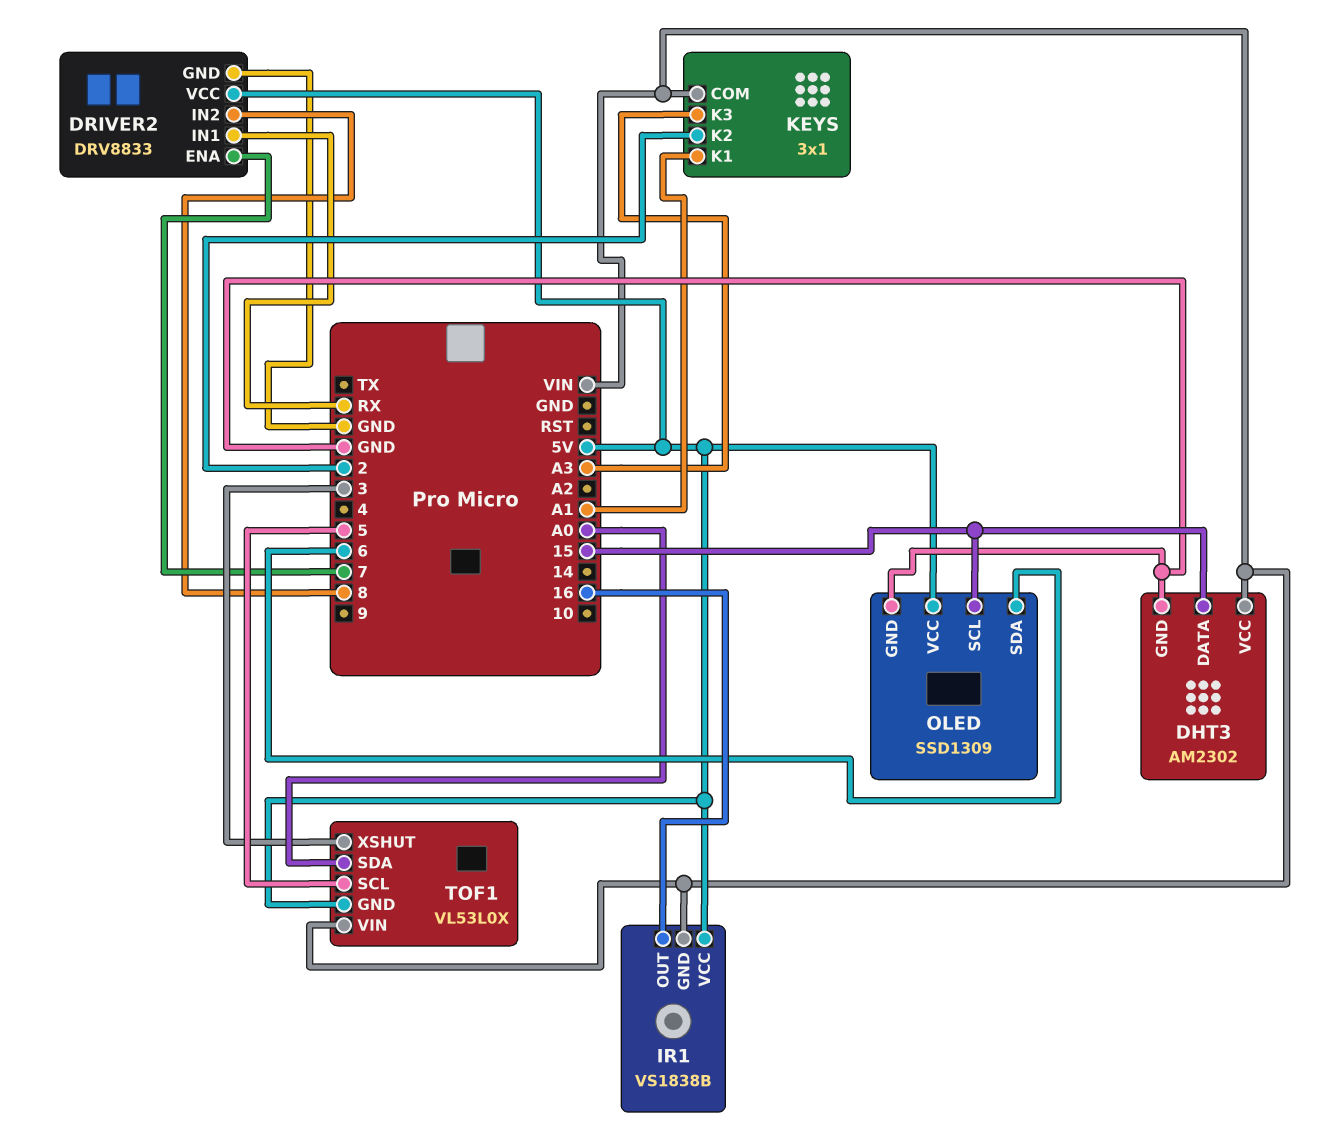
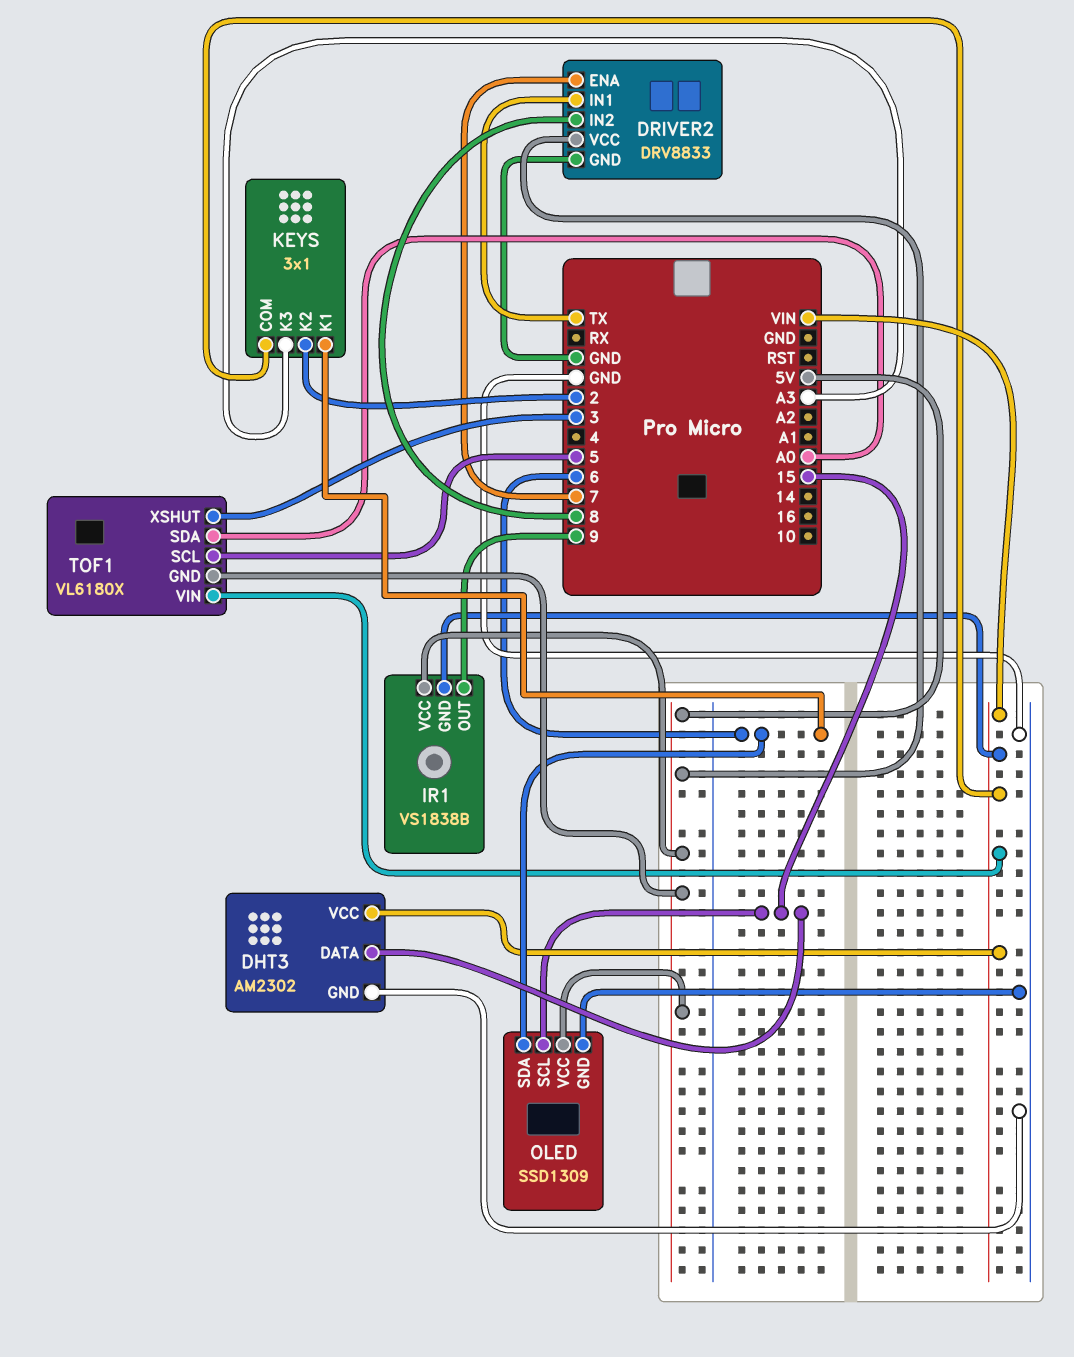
DRIVER2 pin IN1: RX -> TX
IR1 pin OUT: 16 -> 9
KEYS pin K1: A1 -> 6
TOF1: VL53L0X -> VL6180X

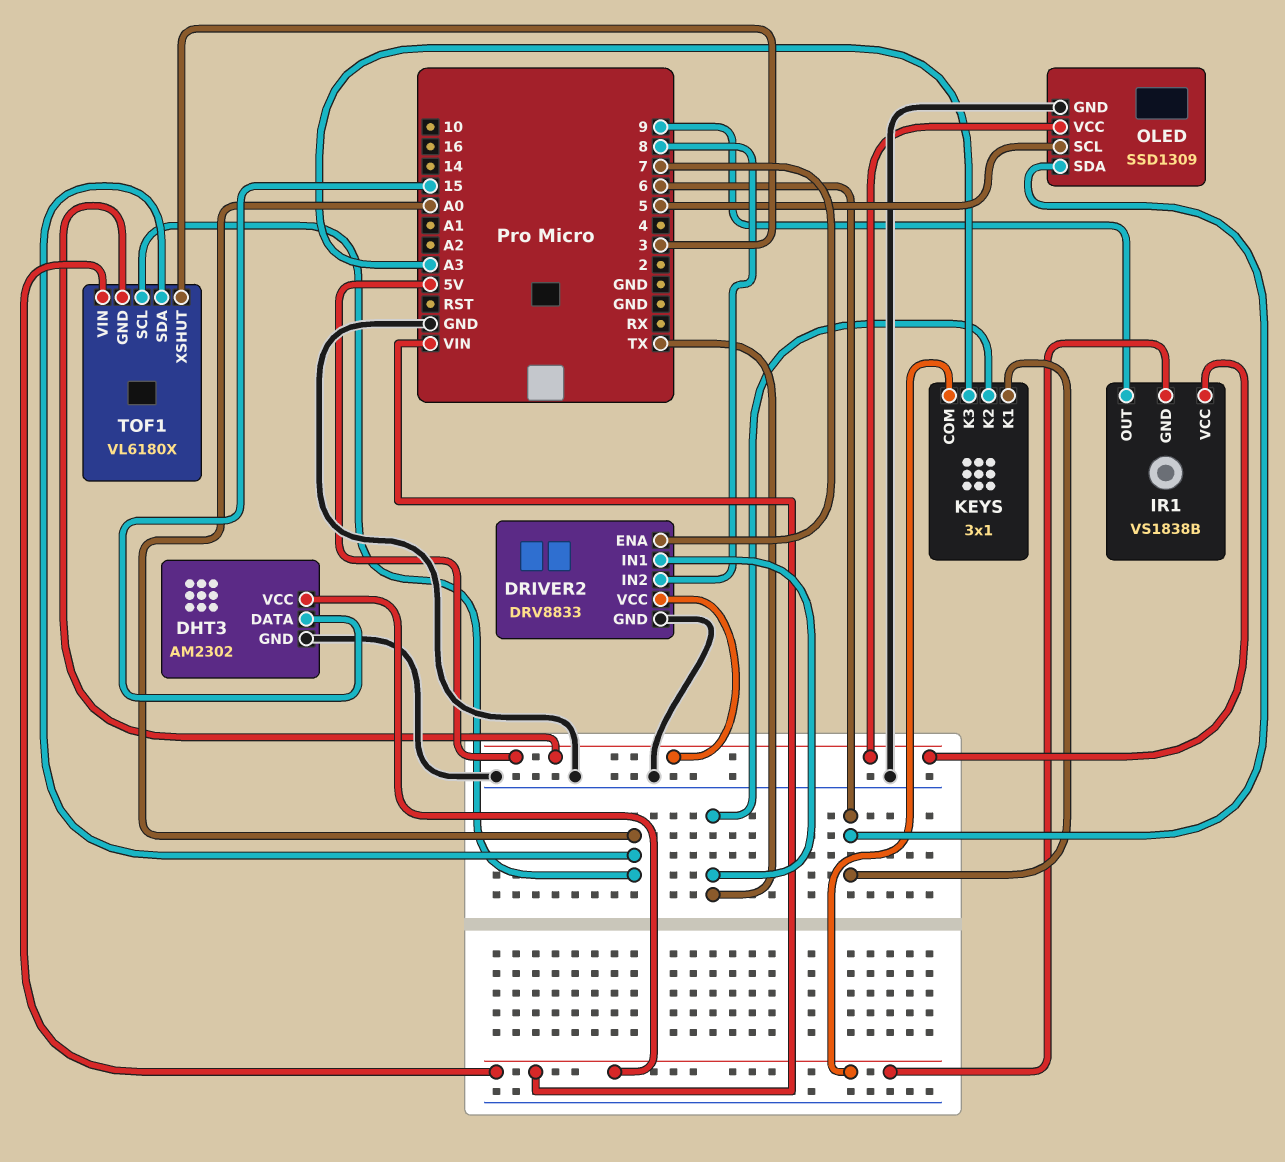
KEYS pin K2: 2 -> TX
OLED pin SCL: 15 -> 5
TOF1 pin SCL: 5 -> A0

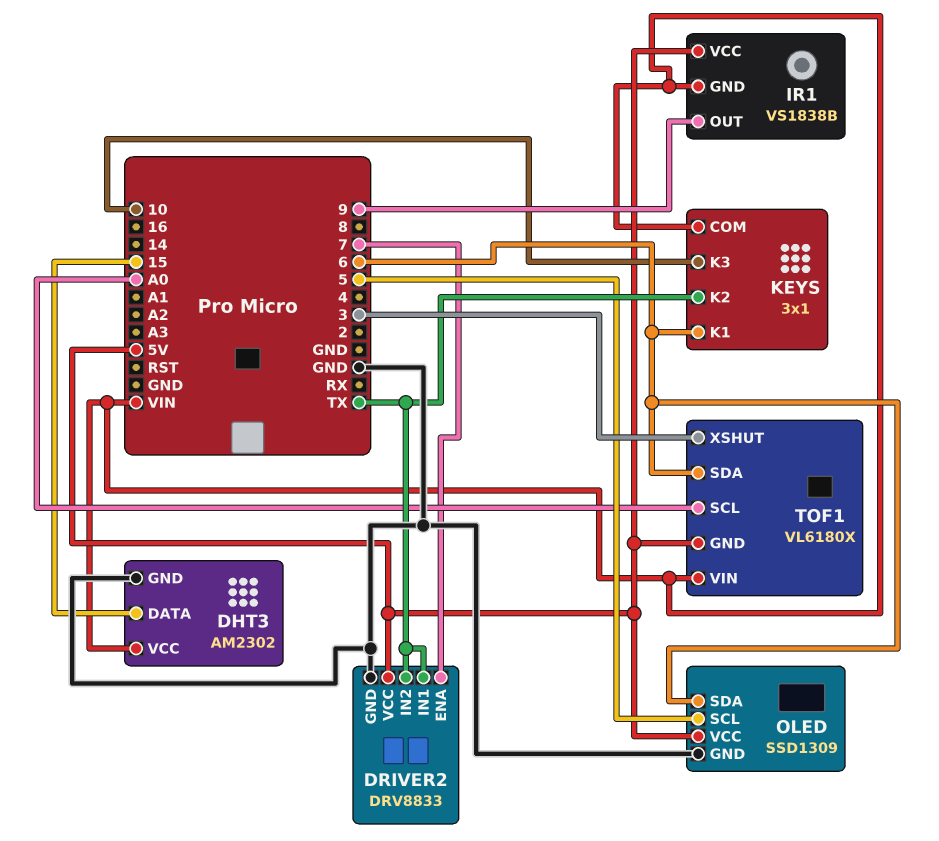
DRIVER2 pin IN2: 8 -> TX
KEYS pin K3: A3 -> 10
TOF1 pin SDA: A0 -> 6

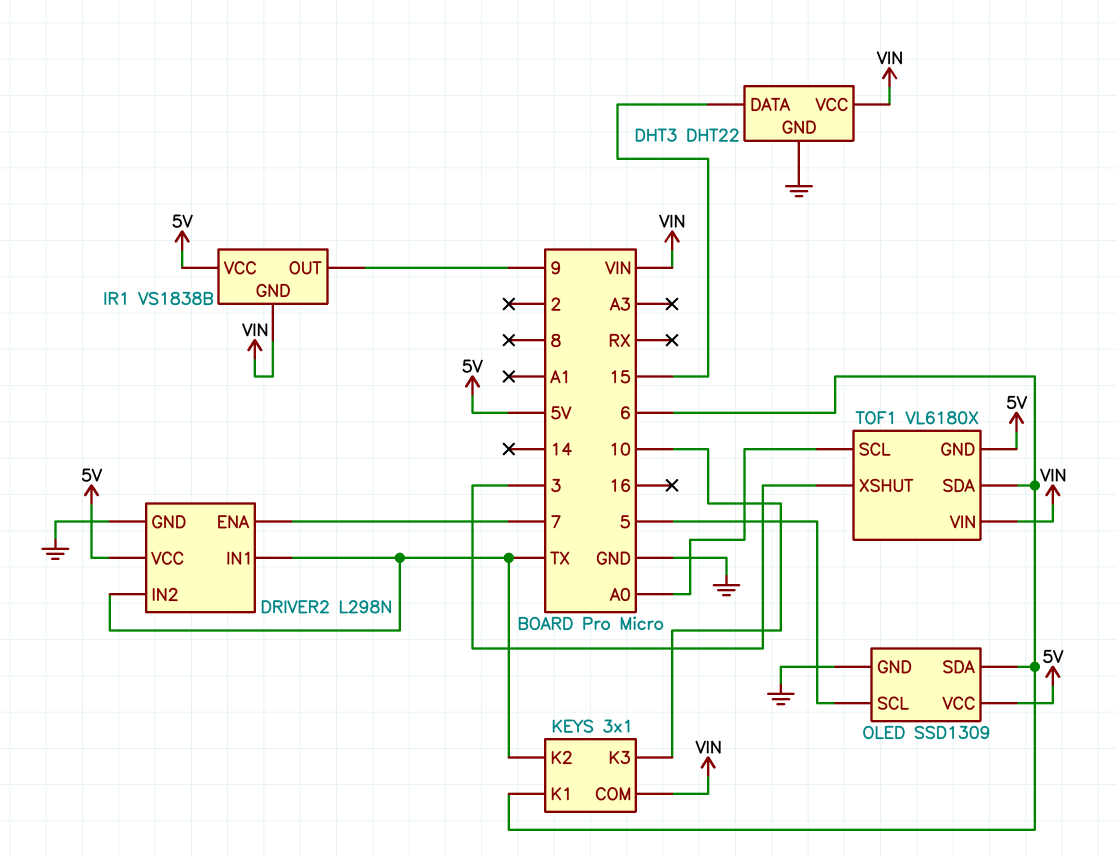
DHT3: AM2302 -> DHT22
DRIVER2: DRV8833 -> L298N

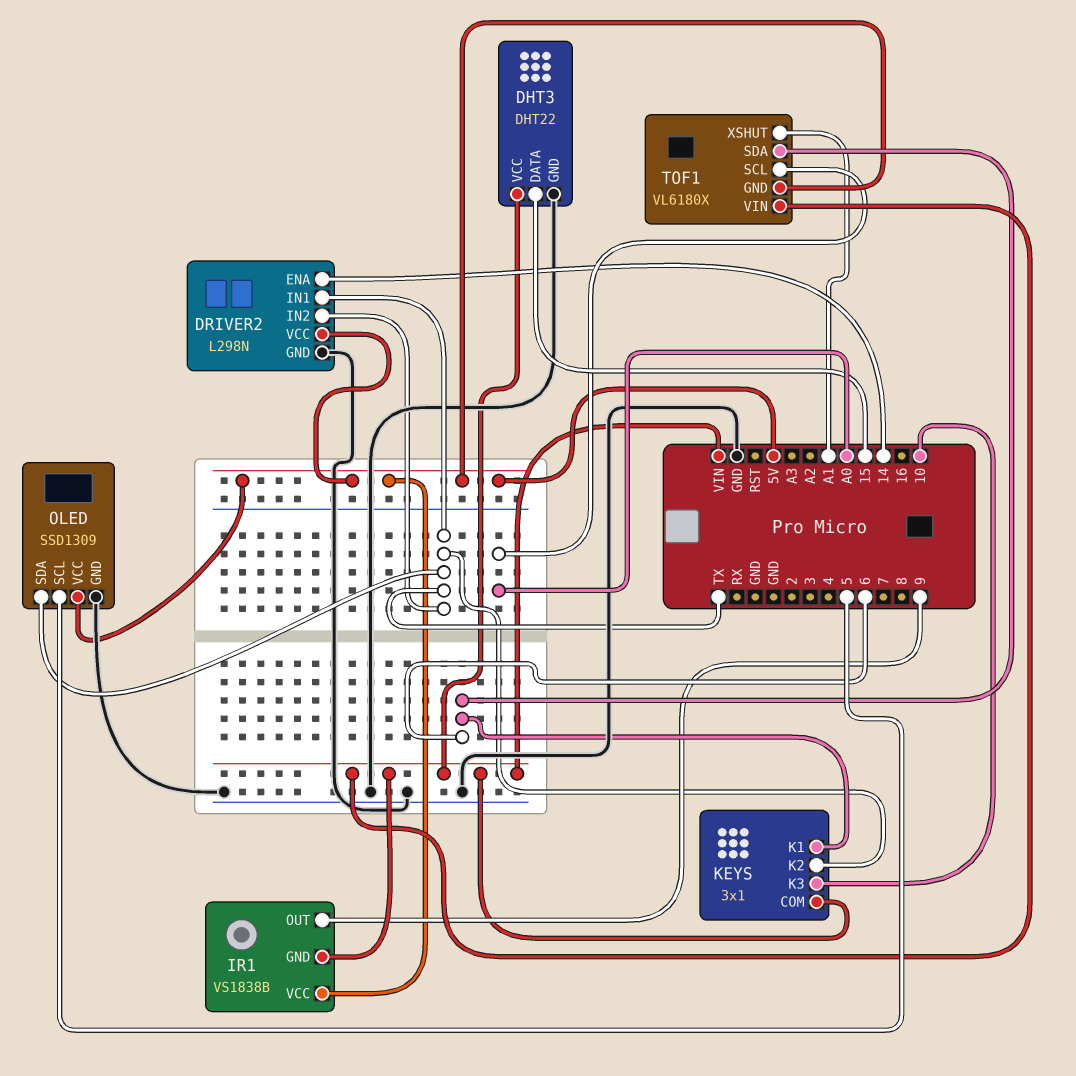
DRIVER2 pin ENA: 7 -> 14
OLED pin SDA: 6 -> TX
TOF1 pin XSHUT: 3 -> A1

